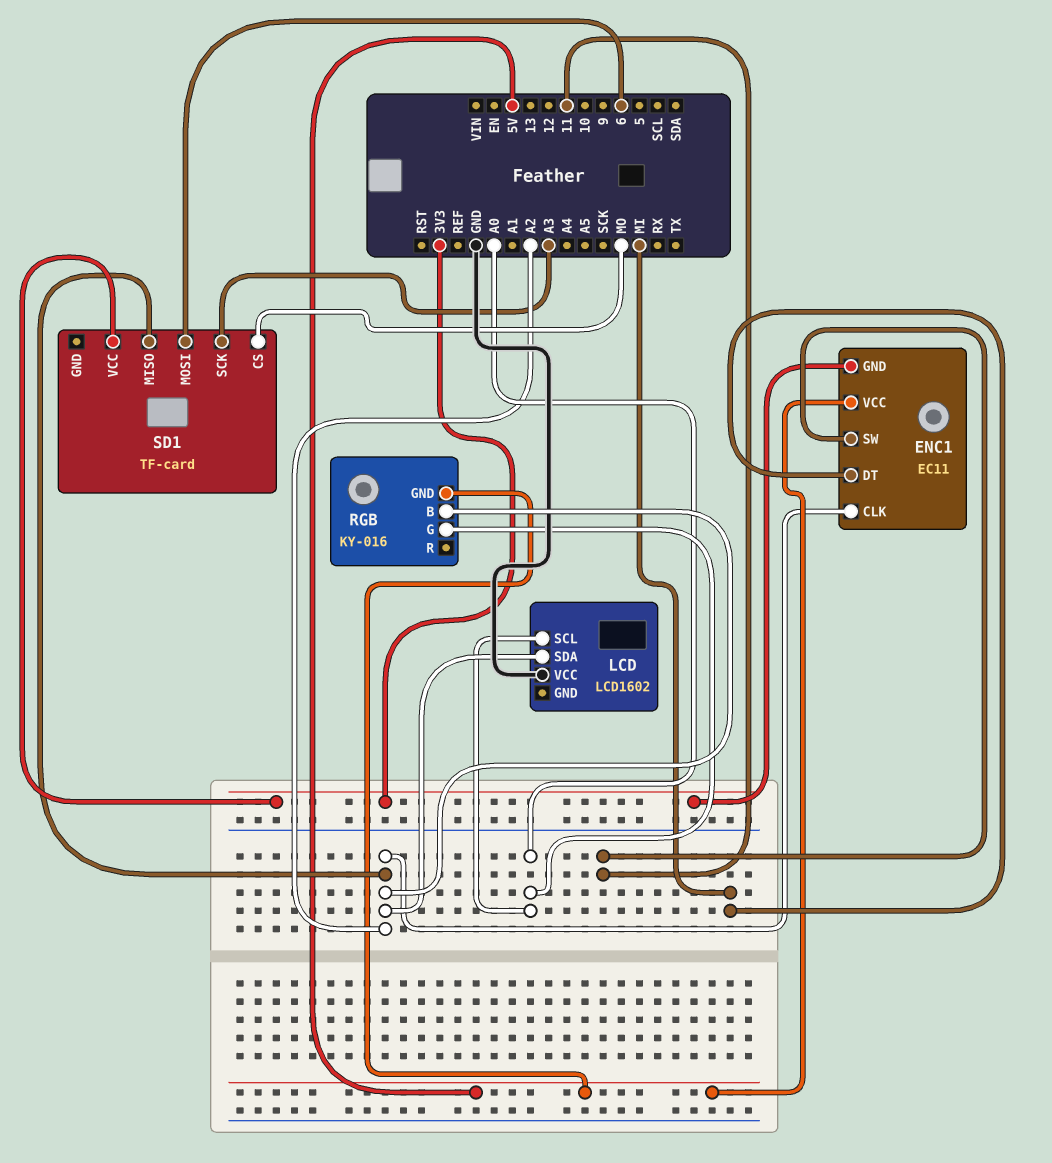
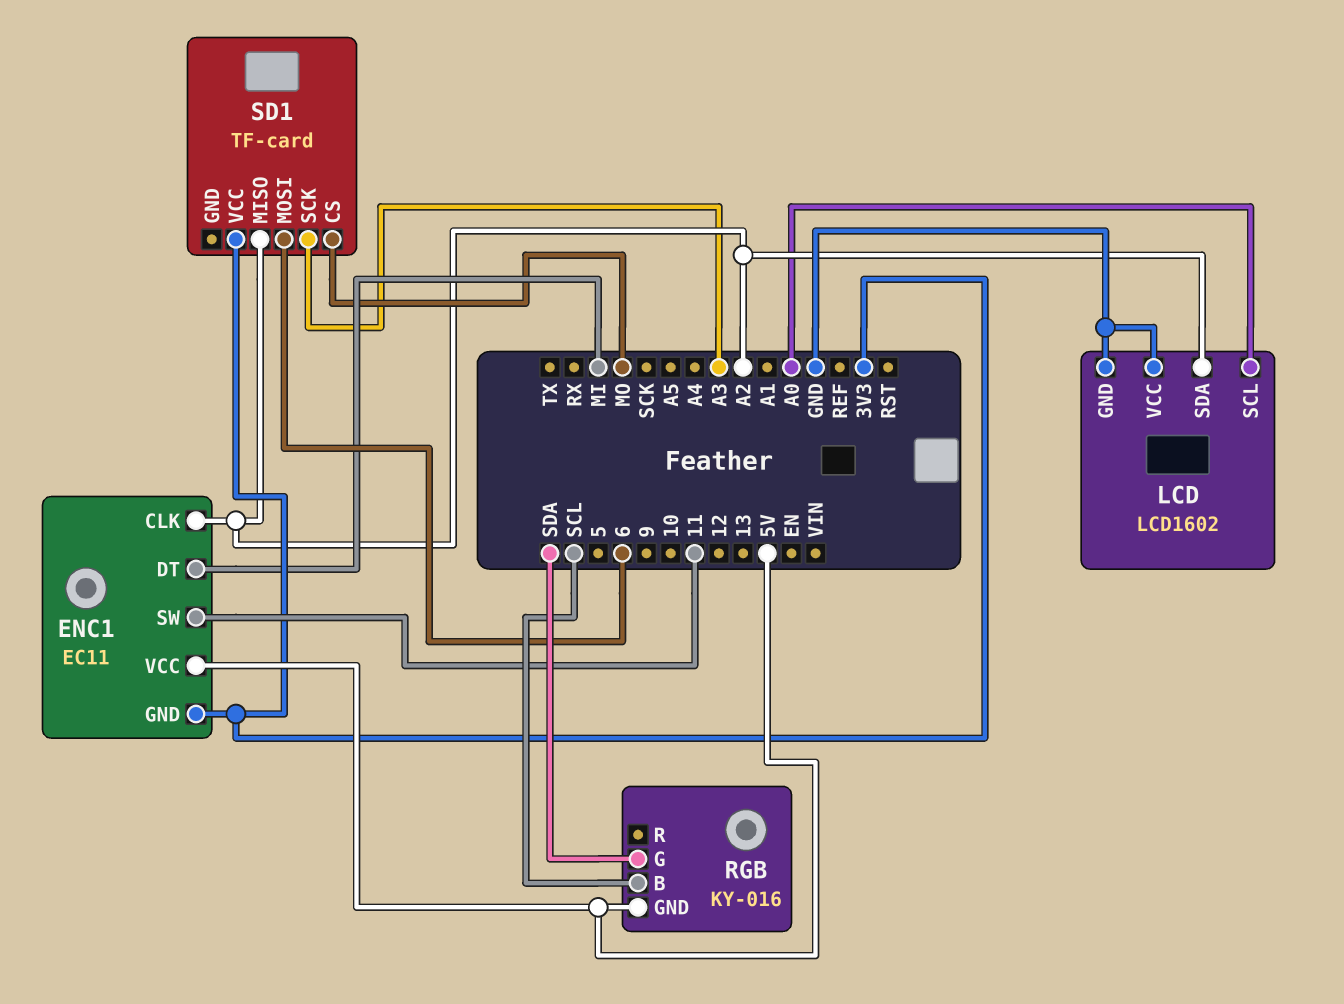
LCD pin GND: none -> GND
RGB pin B: A2 -> SCL
RGB pin G: A0 -> SDA

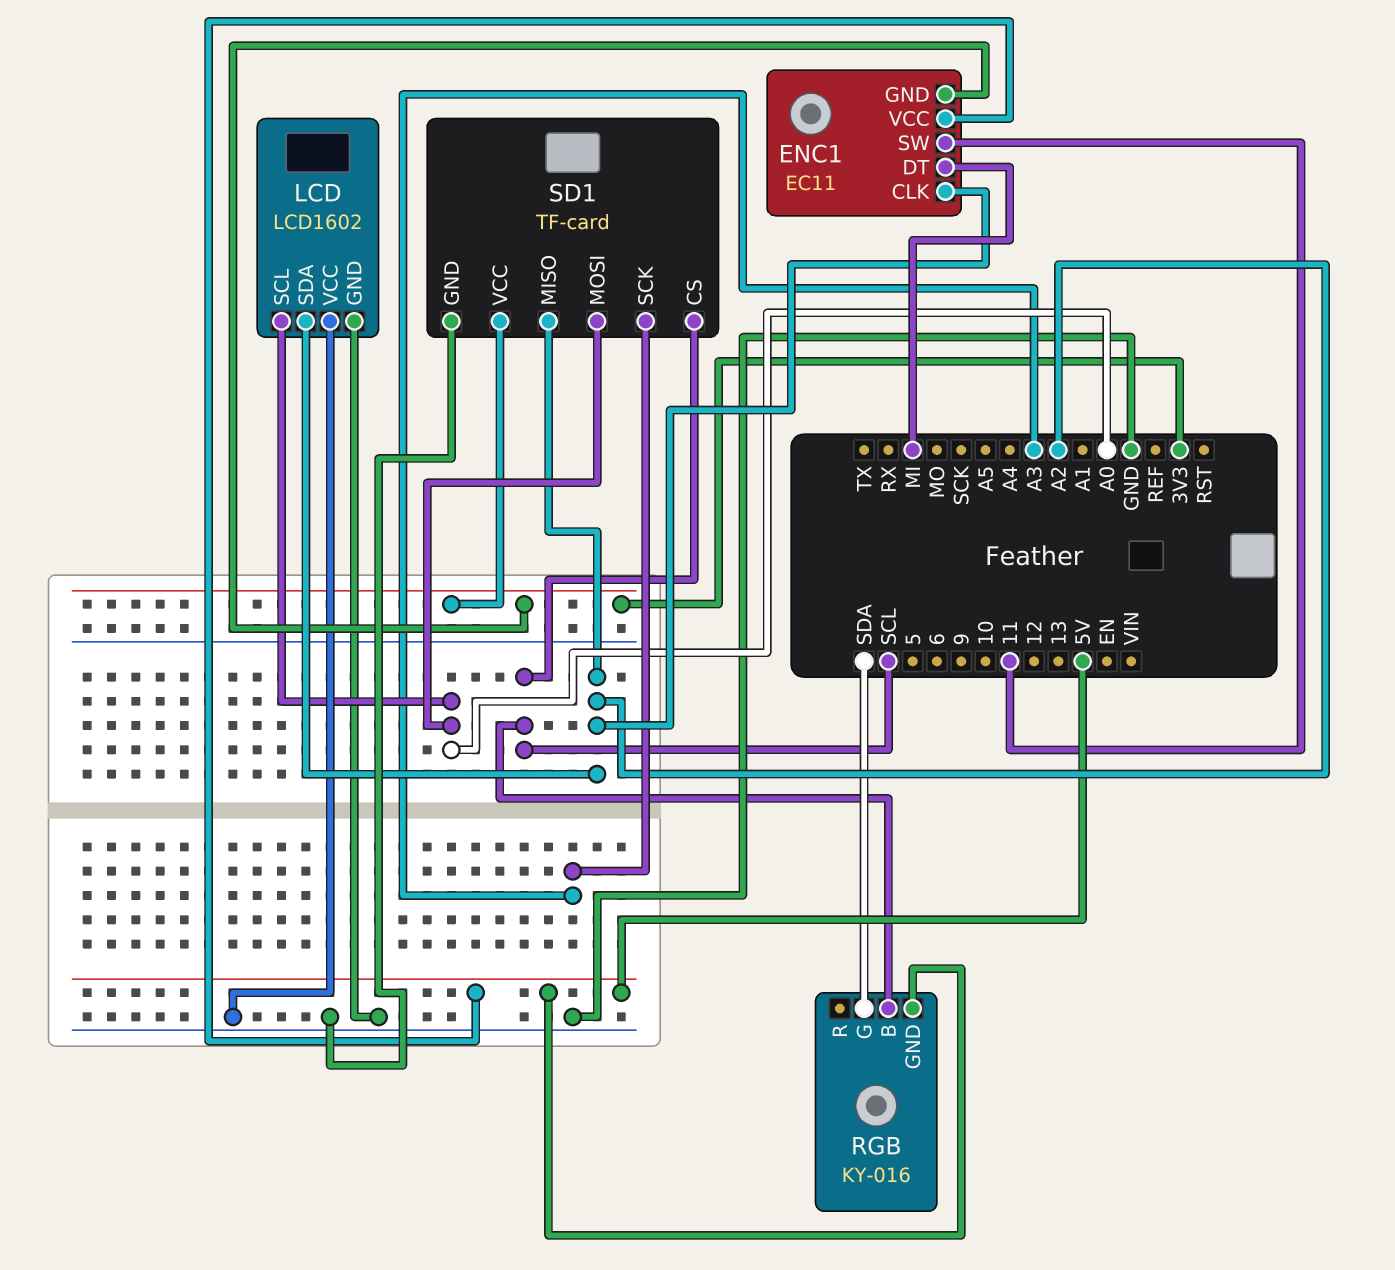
SD1 pin CS: MO -> SCL
SD1 pin GND: none -> GND
SD1 pin MOSI: 6 -> A0

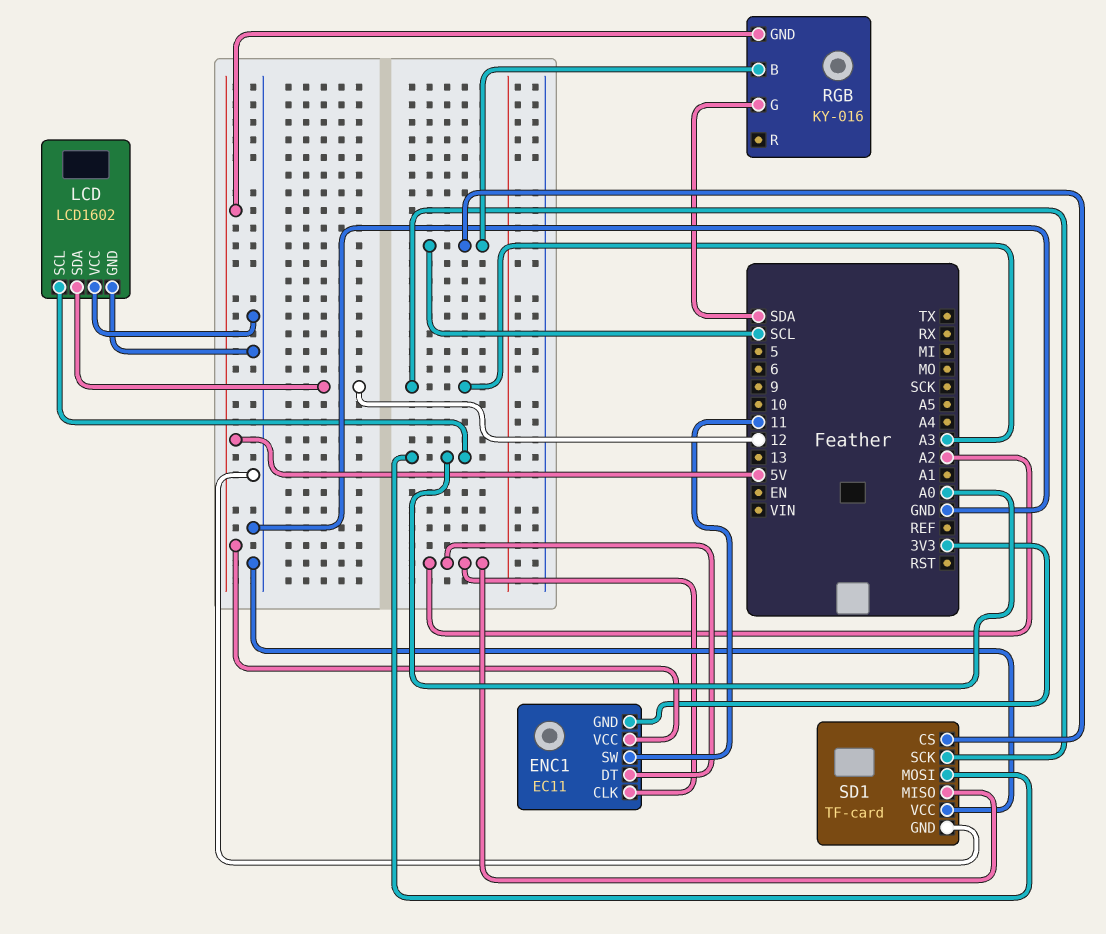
ENC1 pin DT: MI -> A2
LCD pin SDA: A2 -> 12
SD1 pin VCC: 3V3 -> GND

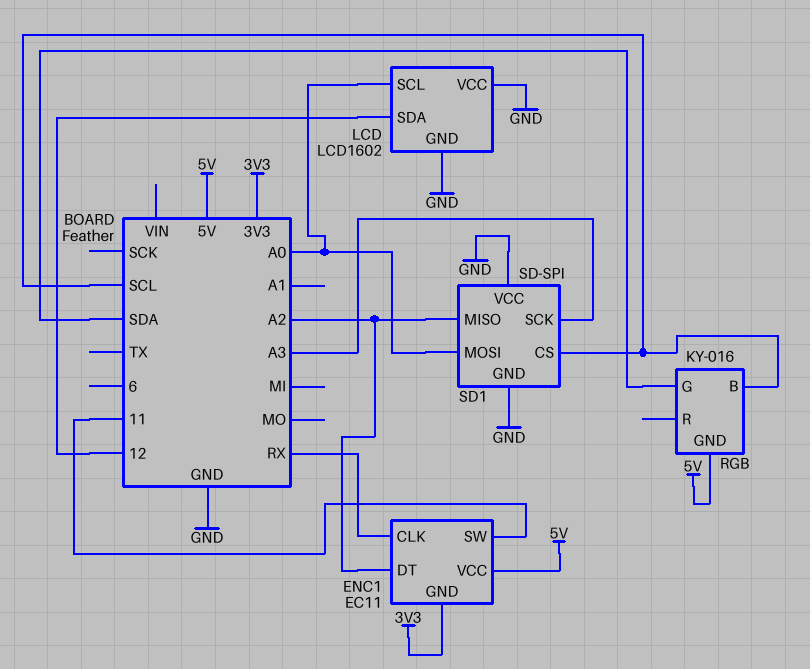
ENC1 pin CLK: A2 -> RX
SD1: TF-card -> SD-SPI

